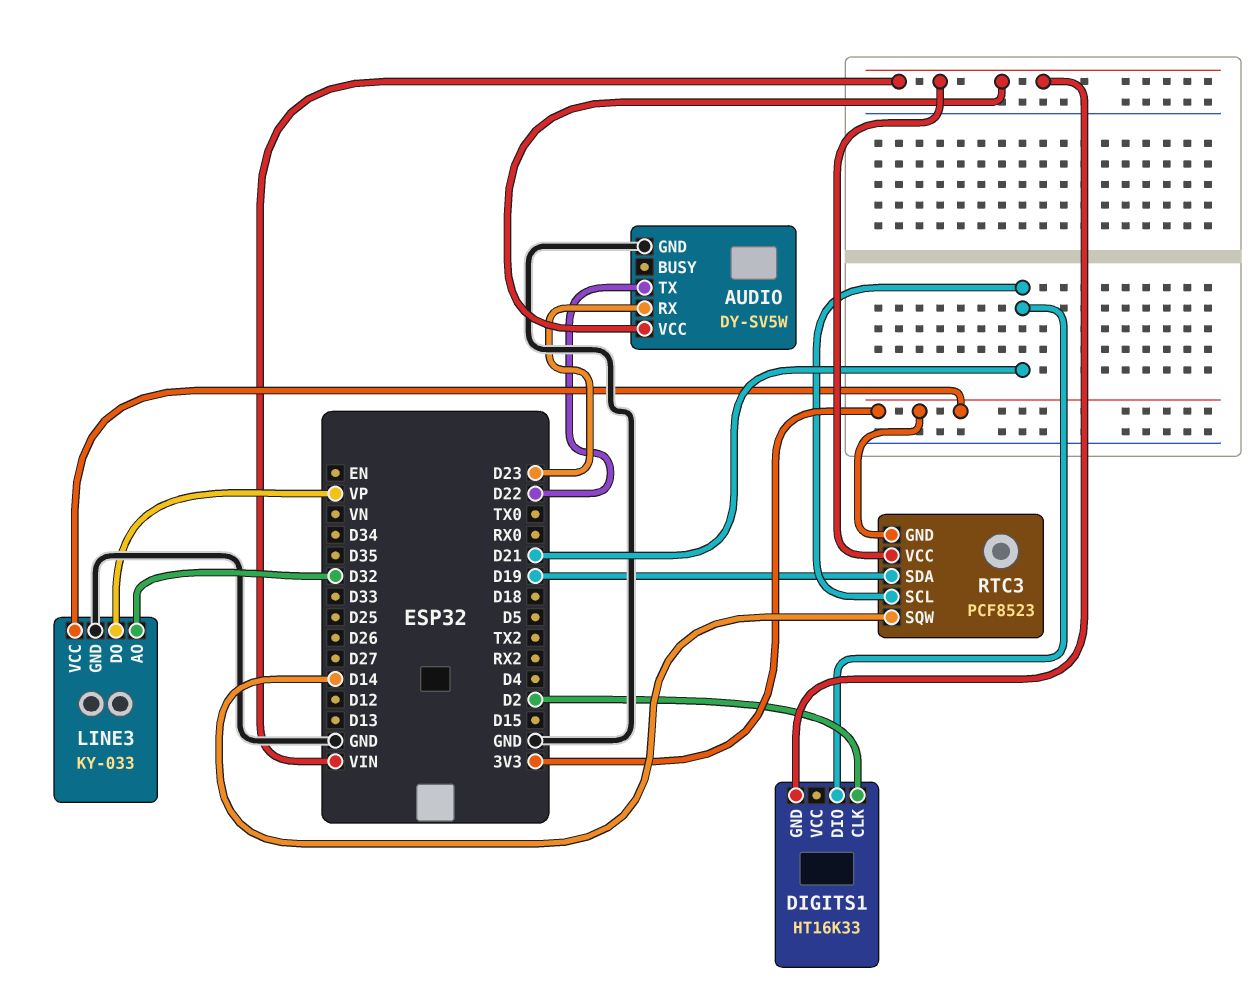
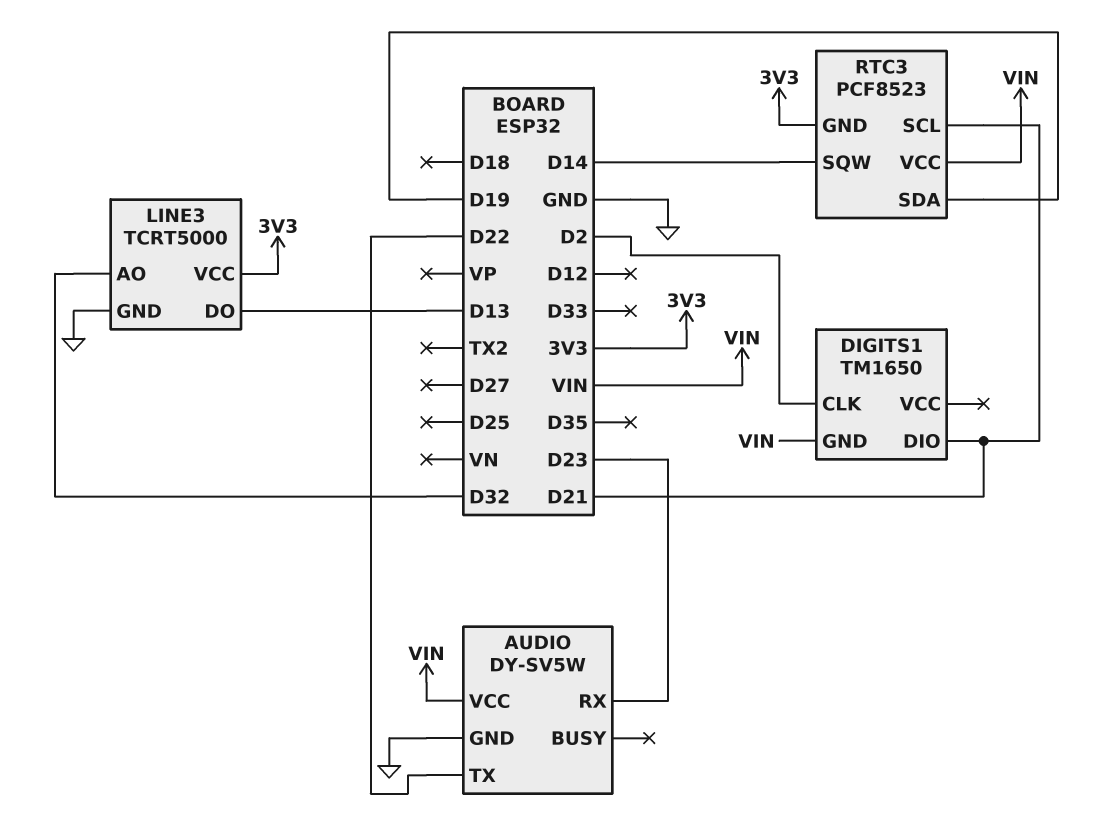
DIGITS1: HT16K33 -> TM1650
LINE3: KY-033 -> TCRT5000
LINE3 pin DO: VP -> D13

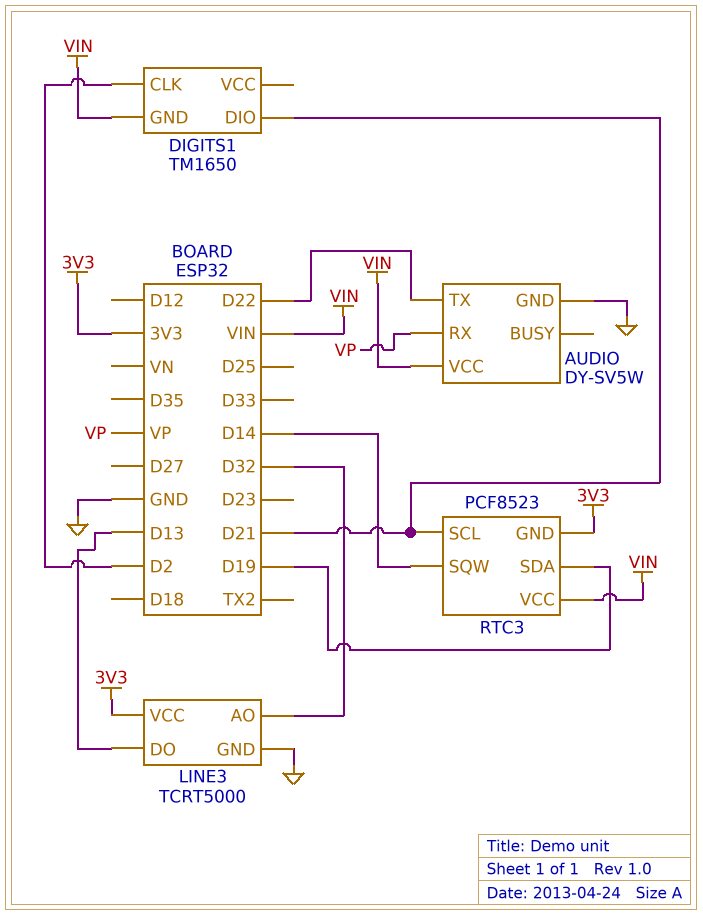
AUDIO pin RX: D23 -> VP

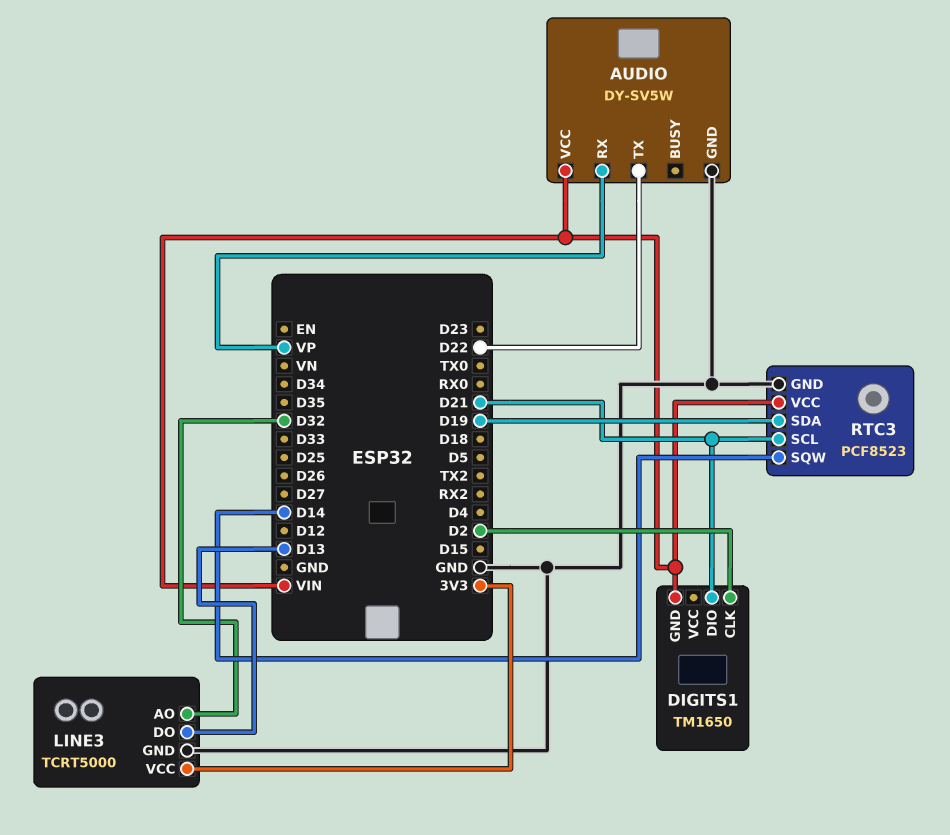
RTC3 pin GND: 3V3 -> GND

